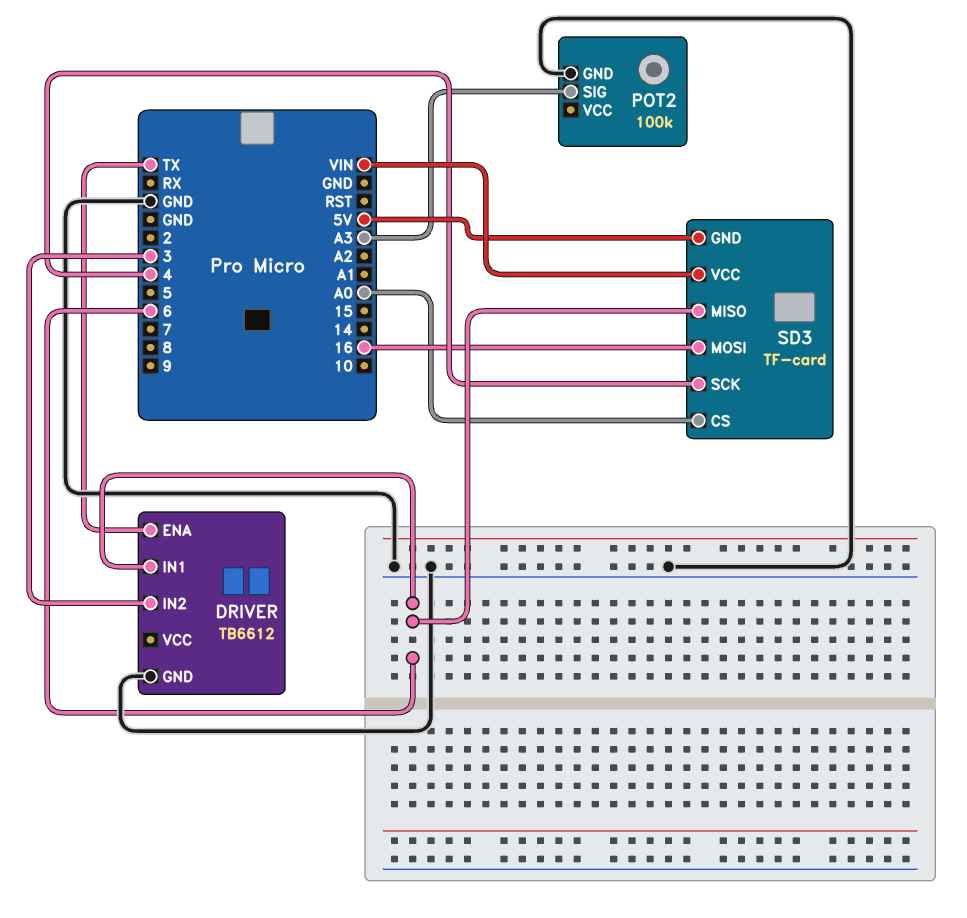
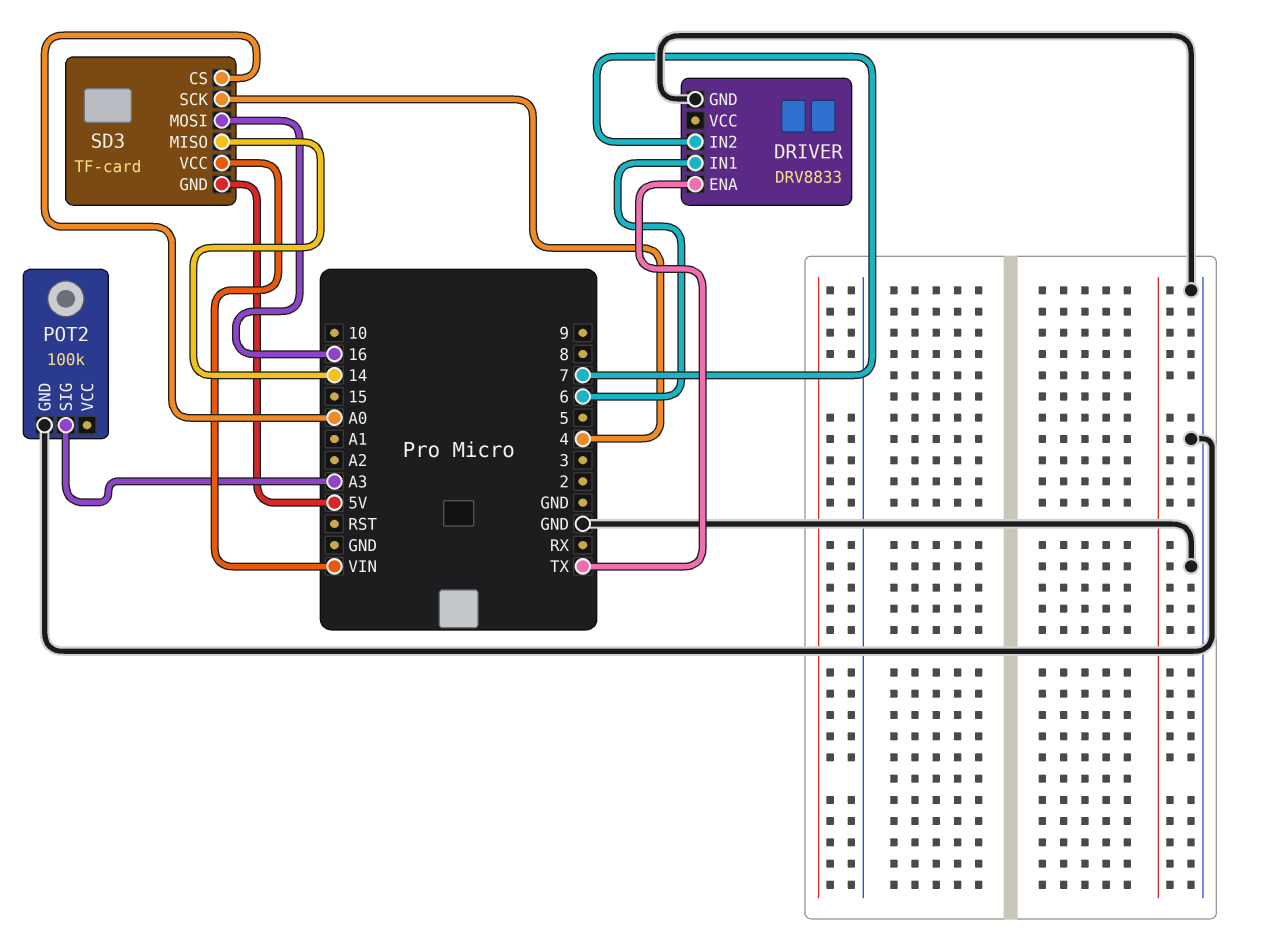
DRIVER: TB6612 -> DRV8833
DRIVER pin IN2: 3 -> 7
SD3 pin MISO: 6 -> 14

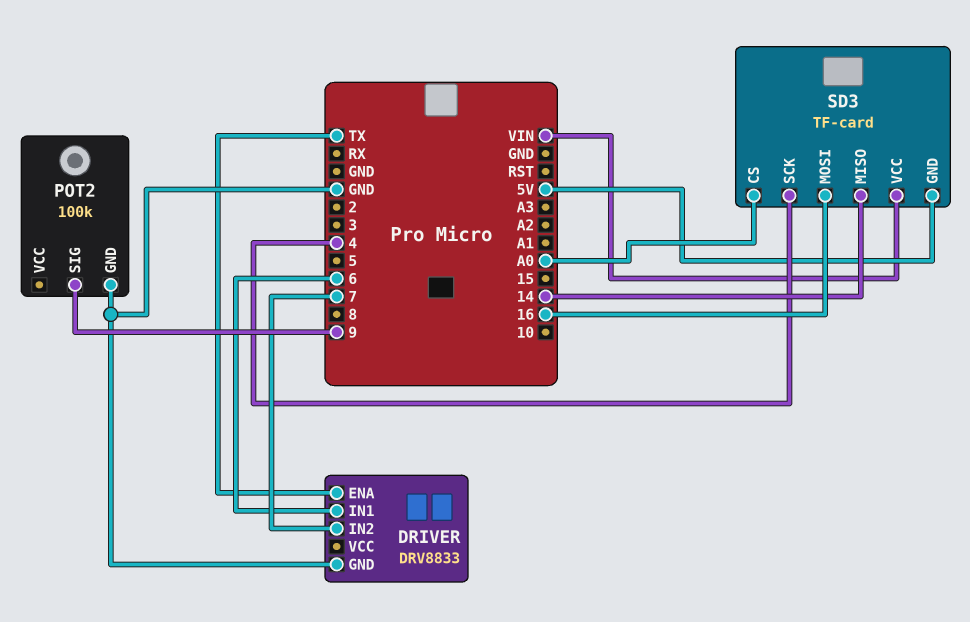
POT2 pin SIG: A3 -> 9

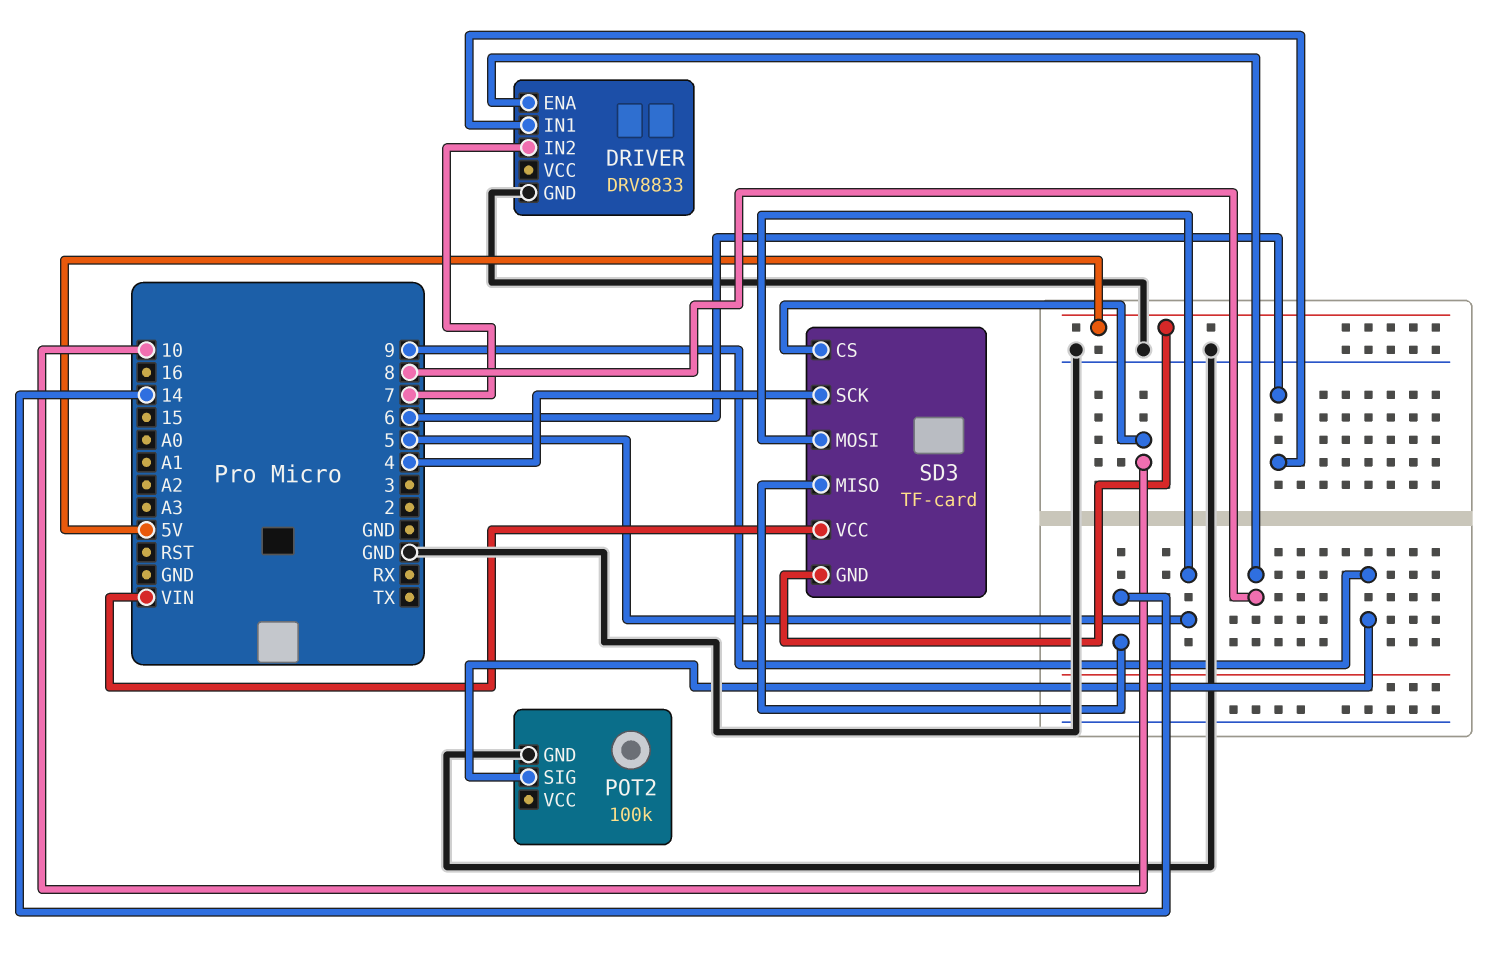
DRIVER pin ENA: TX -> 8
SD3 pin CS: A0 -> 10
SD3 pin MOSI: 16 -> 5

